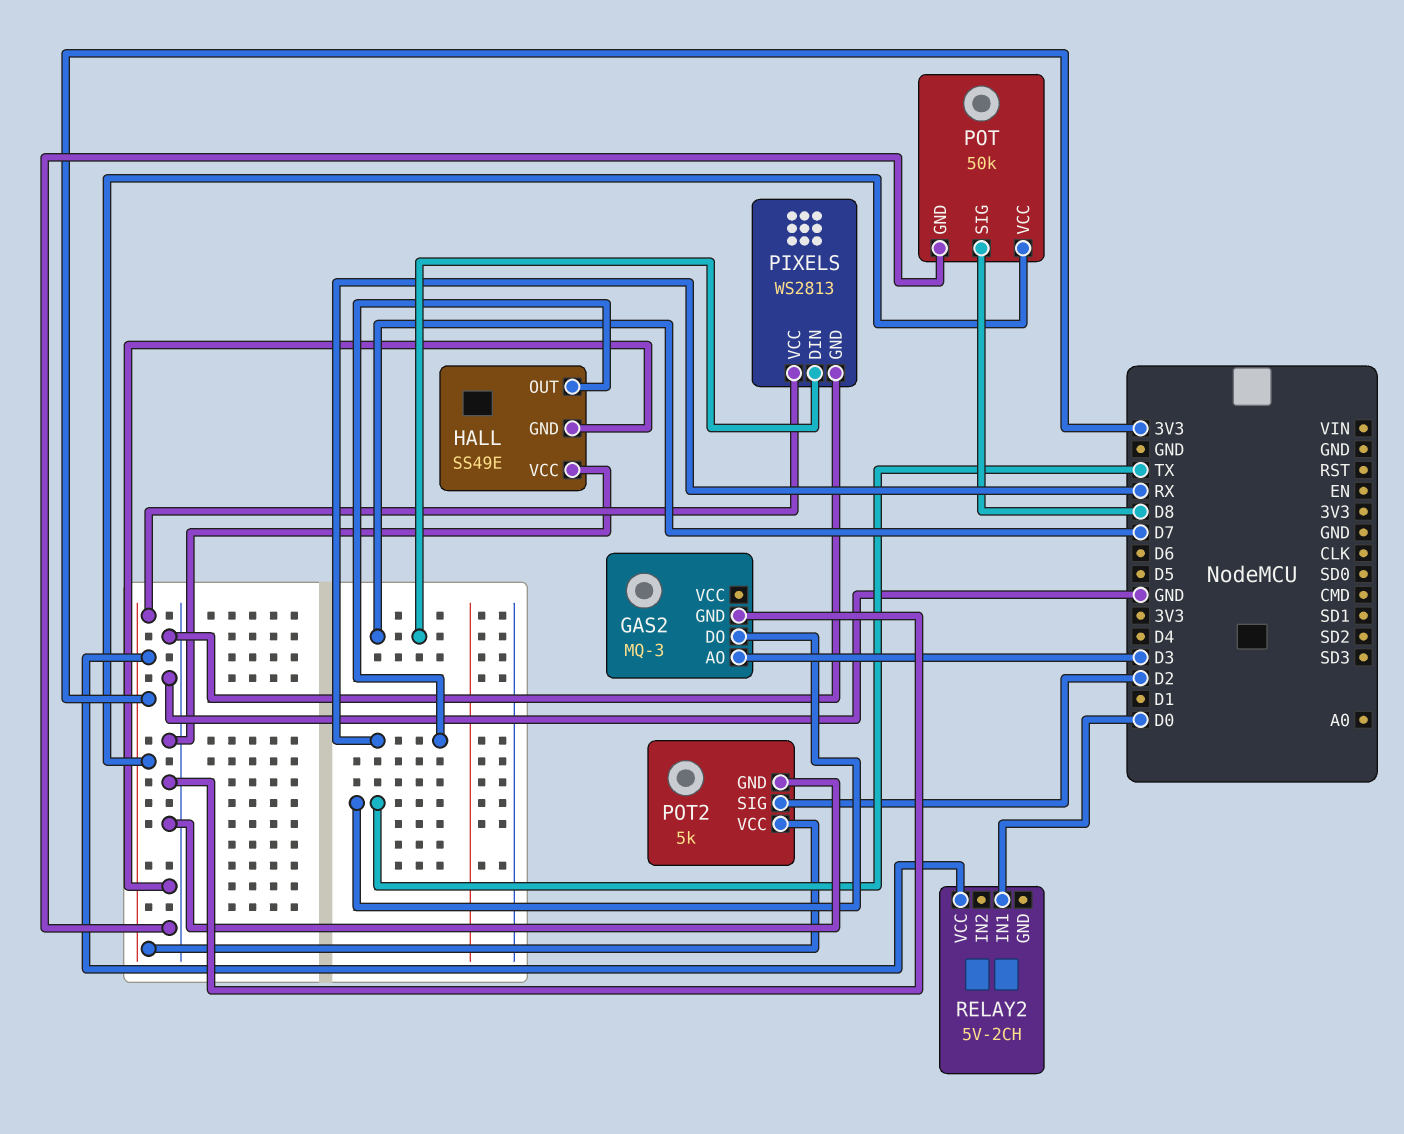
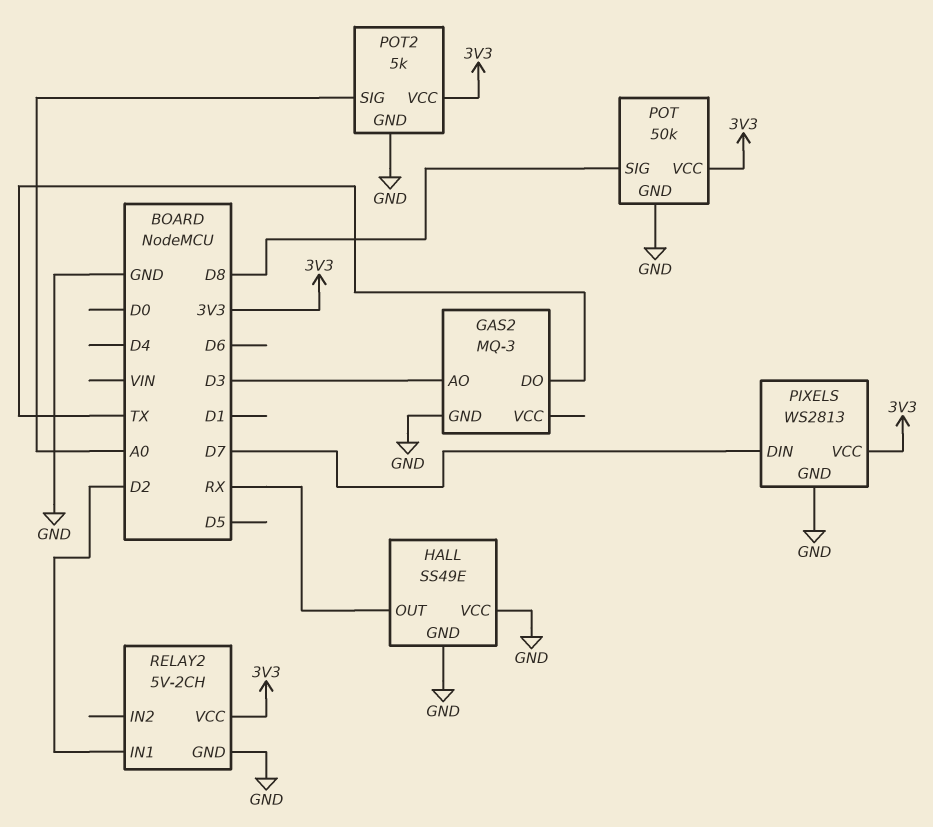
POT2 pin SIG: D2 -> A0
RELAY2 pin GND: none -> GND
RELAY2 pin IN1: D0 -> D2

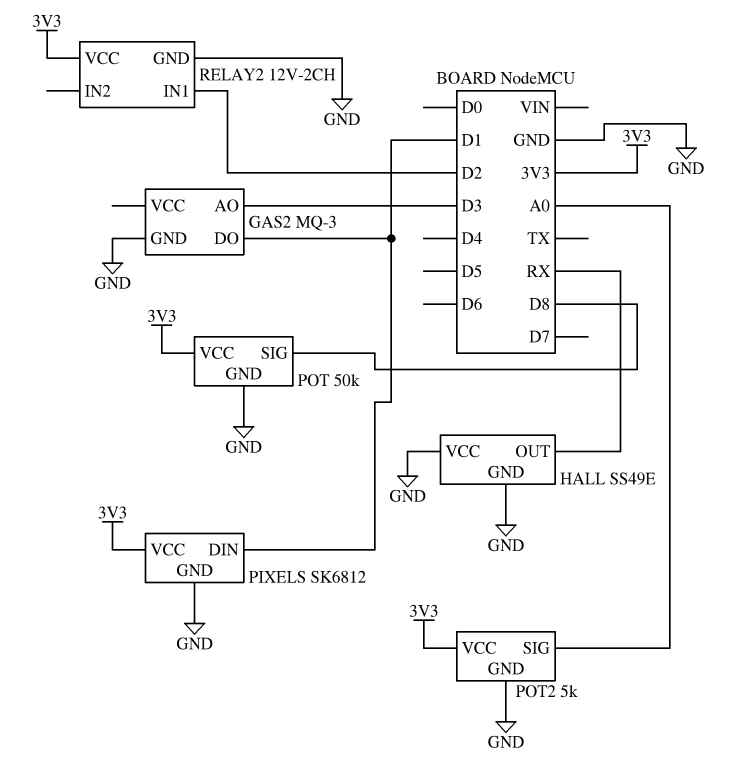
GAS2 pin DO: TX -> D1
PIXELS: WS2813 -> SK6812
PIXELS pin DIN: D7 -> D1
RELAY2: 5V-2CH -> 12V-2CH

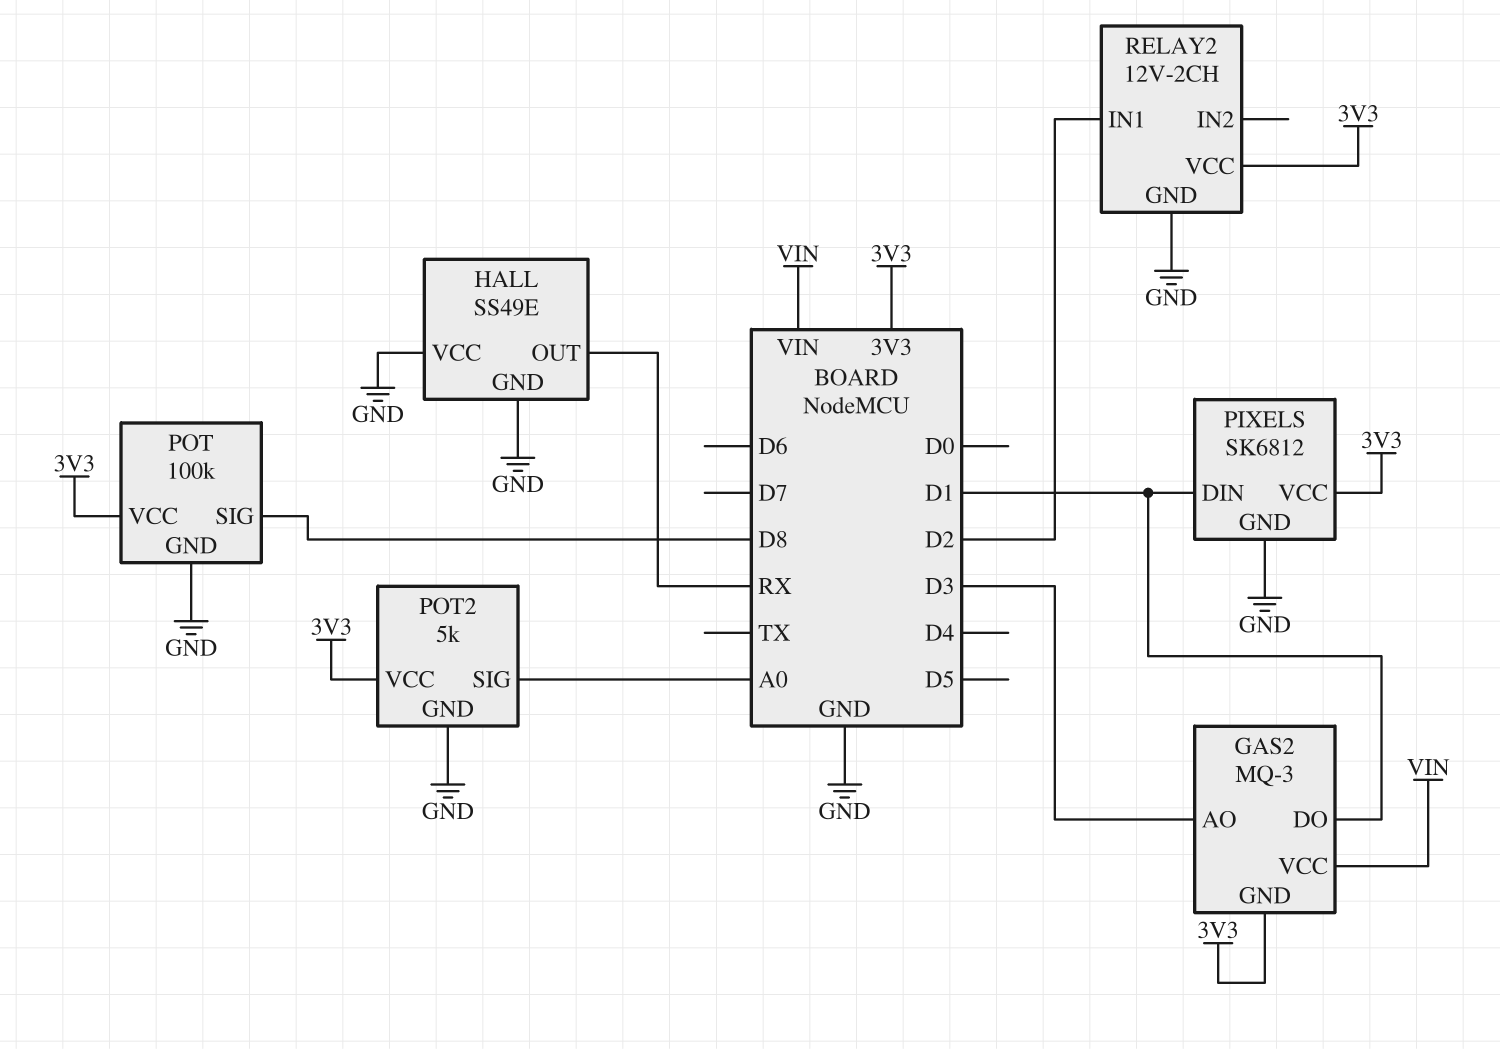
GAS2 pin GND: GND -> 3V3
GAS2 pin VCC: none -> VIN
POT: 50k -> 100k

